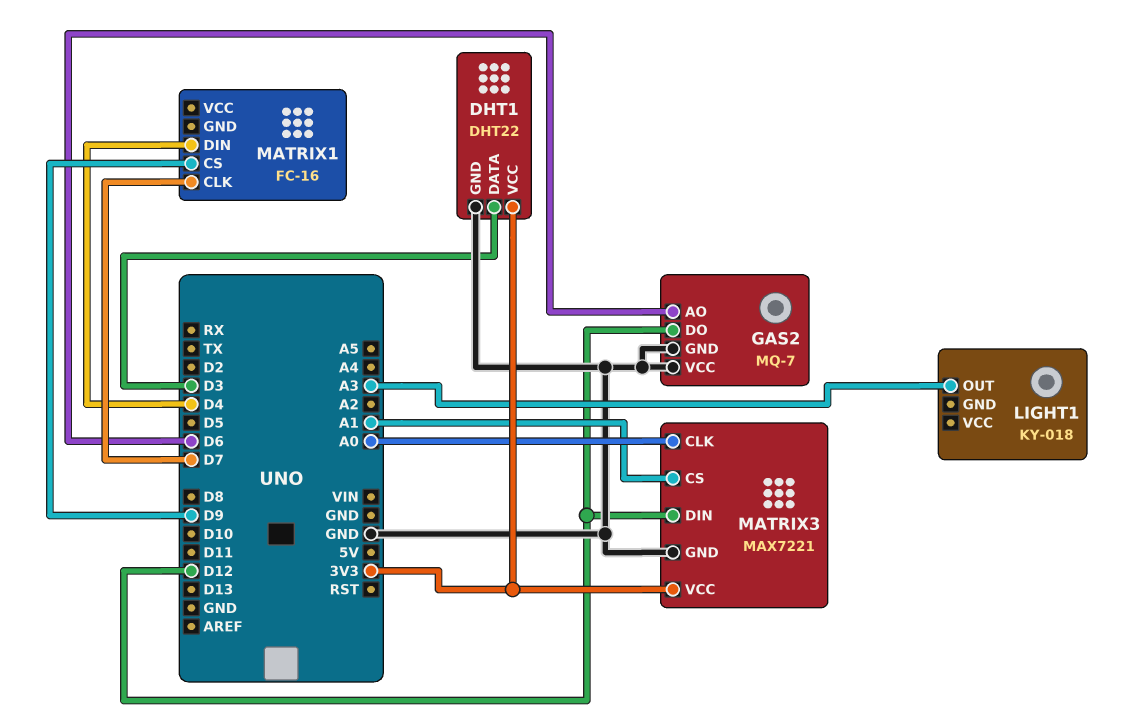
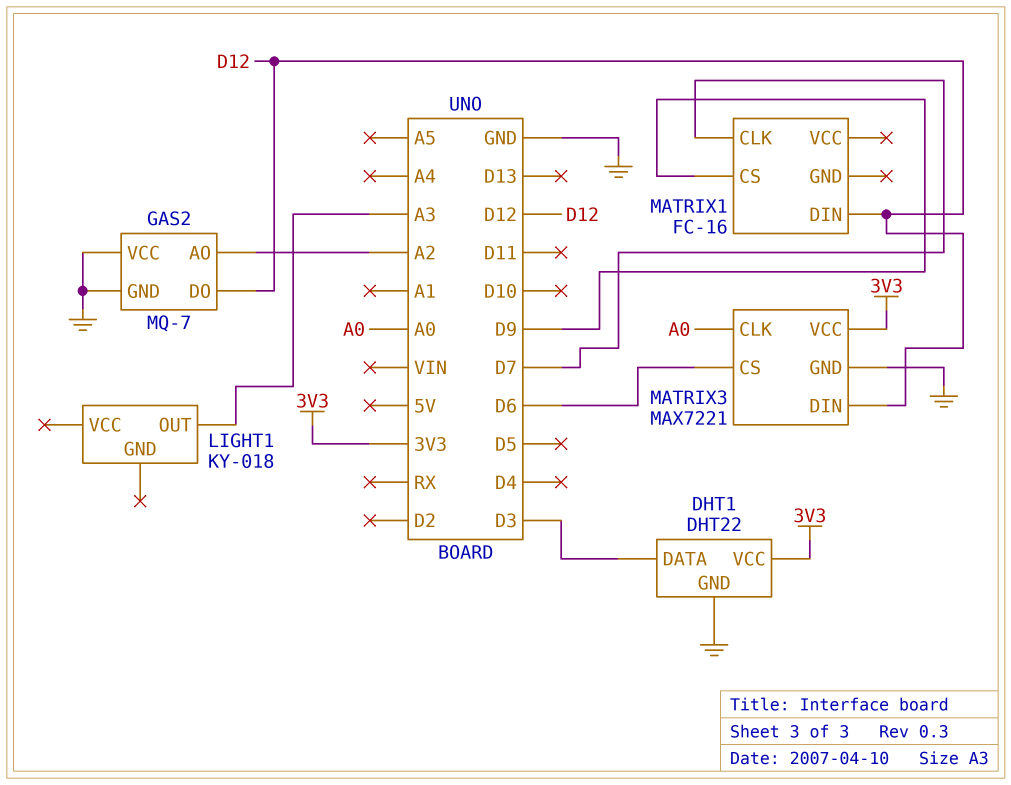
GAS2 pin AO: D6 -> A2
MATRIX1 pin DIN: D4 -> D12
MATRIX3 pin CS: A1 -> D6

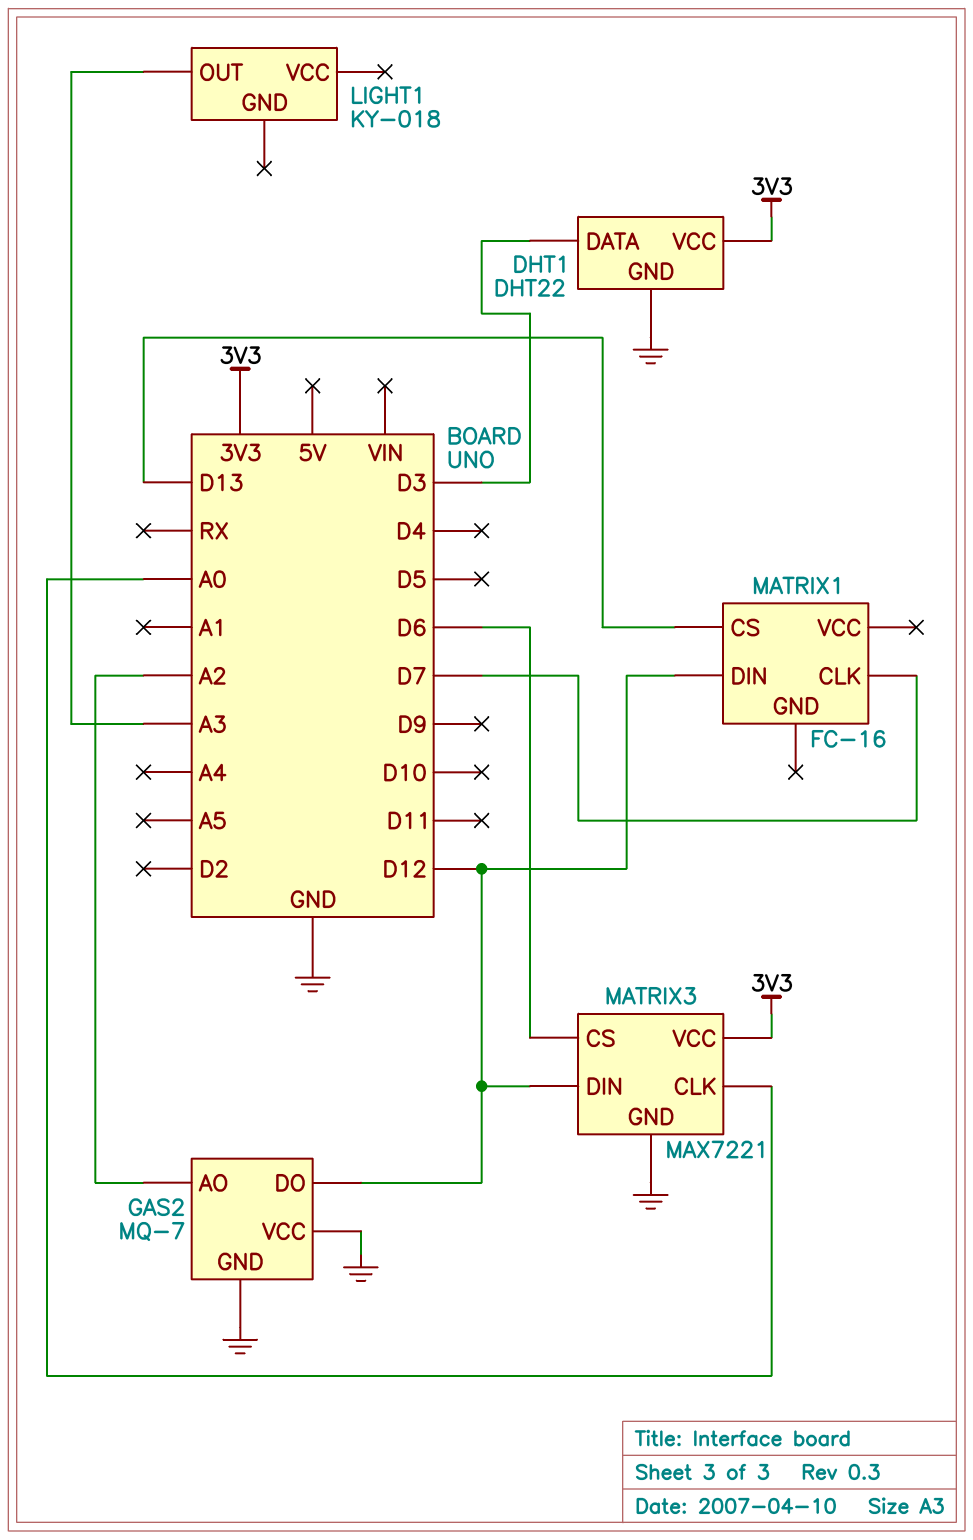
MATRIX1 pin CS: D9 -> D13

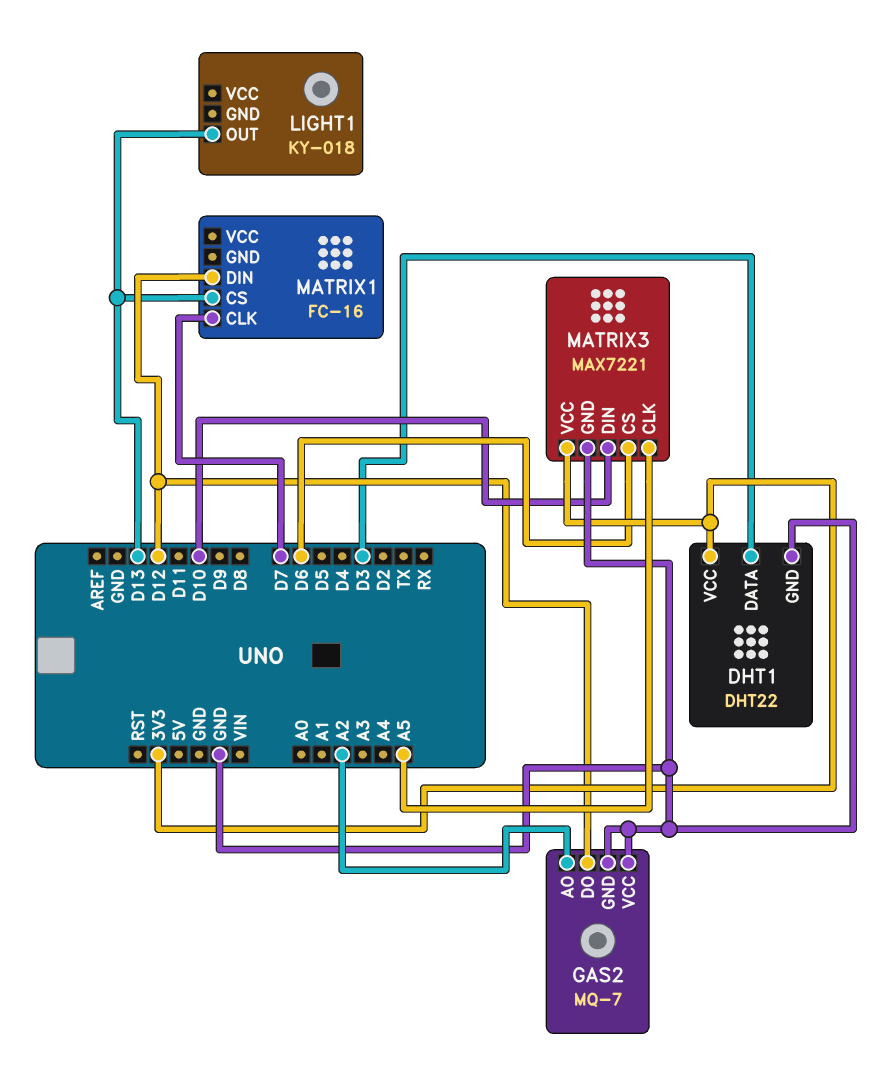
LIGHT1 pin OUT: A3 -> D13
MATRIX3 pin CLK: A0 -> A5
MATRIX3 pin DIN: D12 -> D10

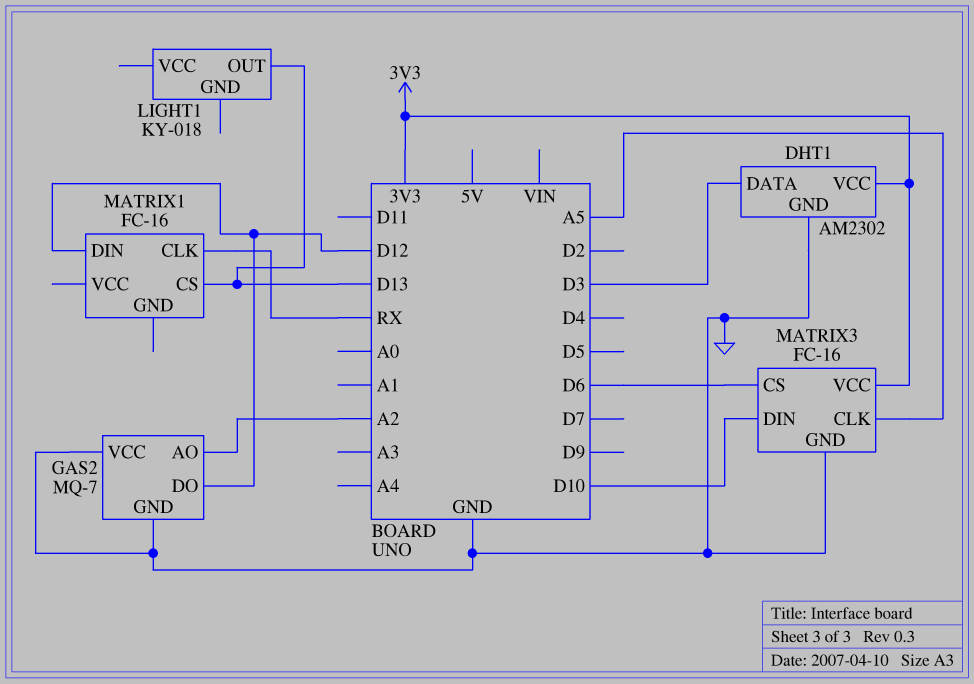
DHT1: DHT22 -> AM2302
MATRIX1 pin CLK: D7 -> RX
MATRIX3: MAX7221 -> FC-16

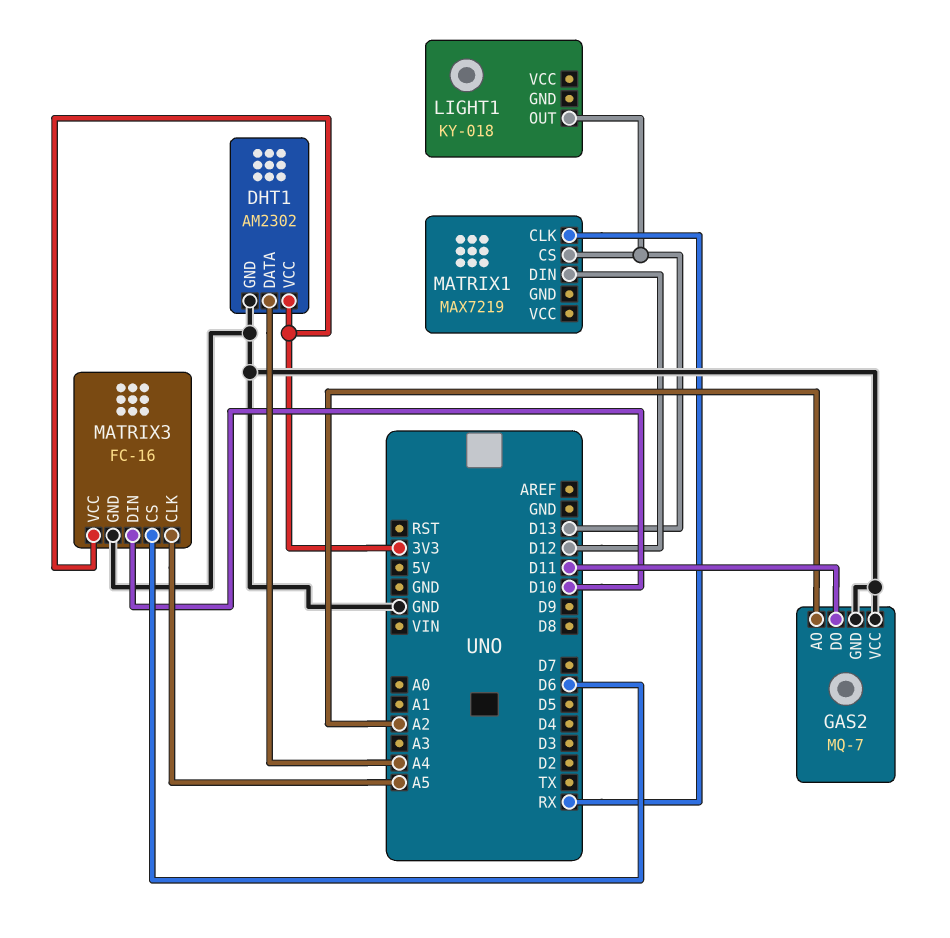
DHT1 pin DATA: D3 -> A4
GAS2 pin DO: D12 -> D11
MATRIX1: FC-16 -> MAX7219

